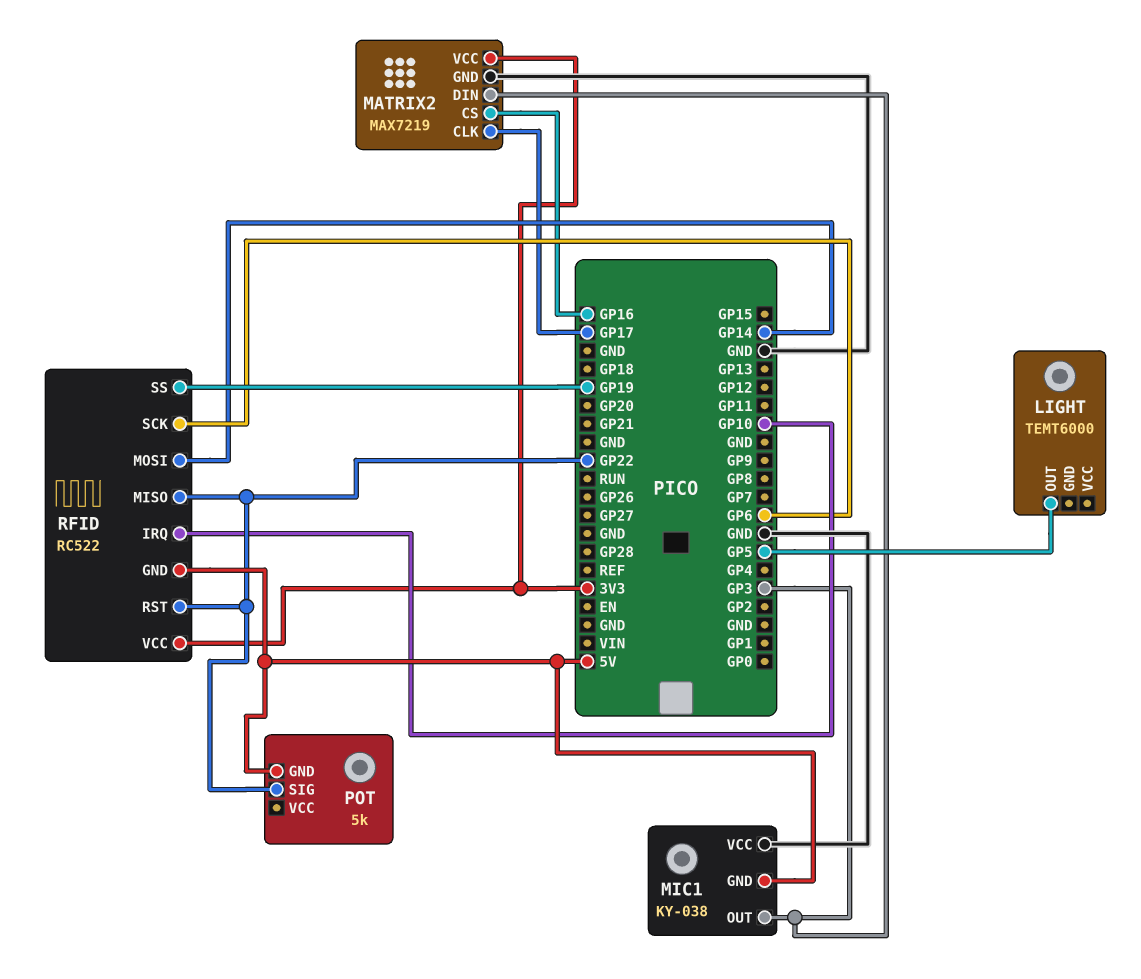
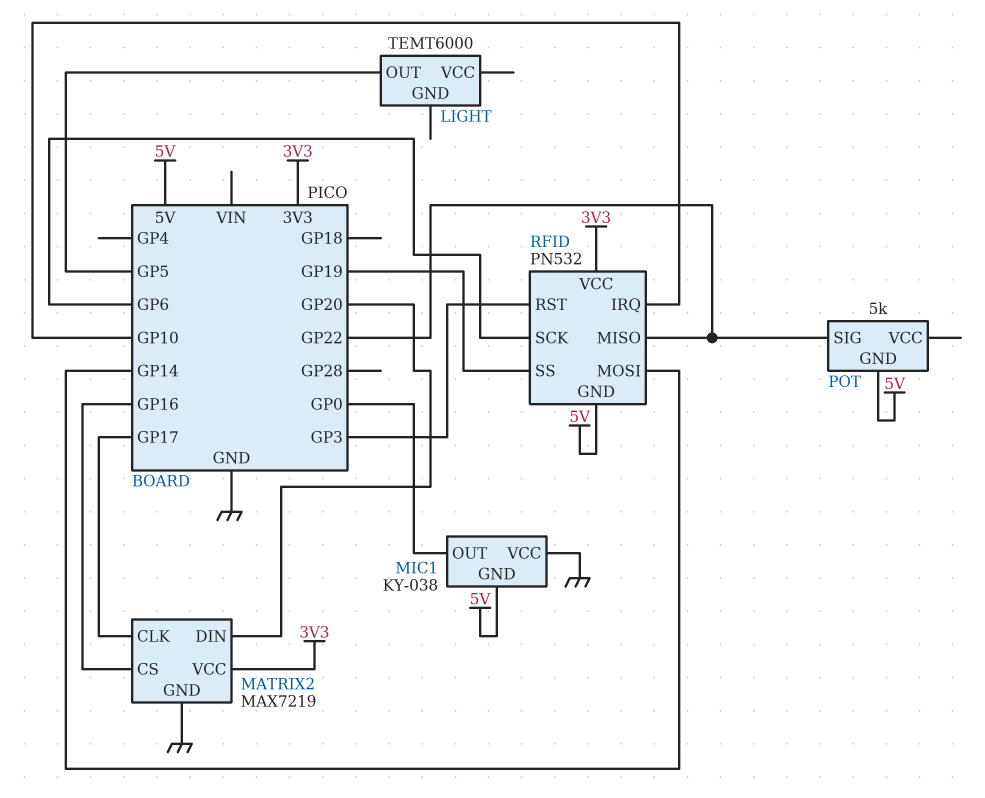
MATRIX2 pin DIN: GP3 -> GP20
MIC1 pin OUT: GP3 -> GP0
RFID: RC522 -> PN532
RFID pin RST: GP22 -> GP3

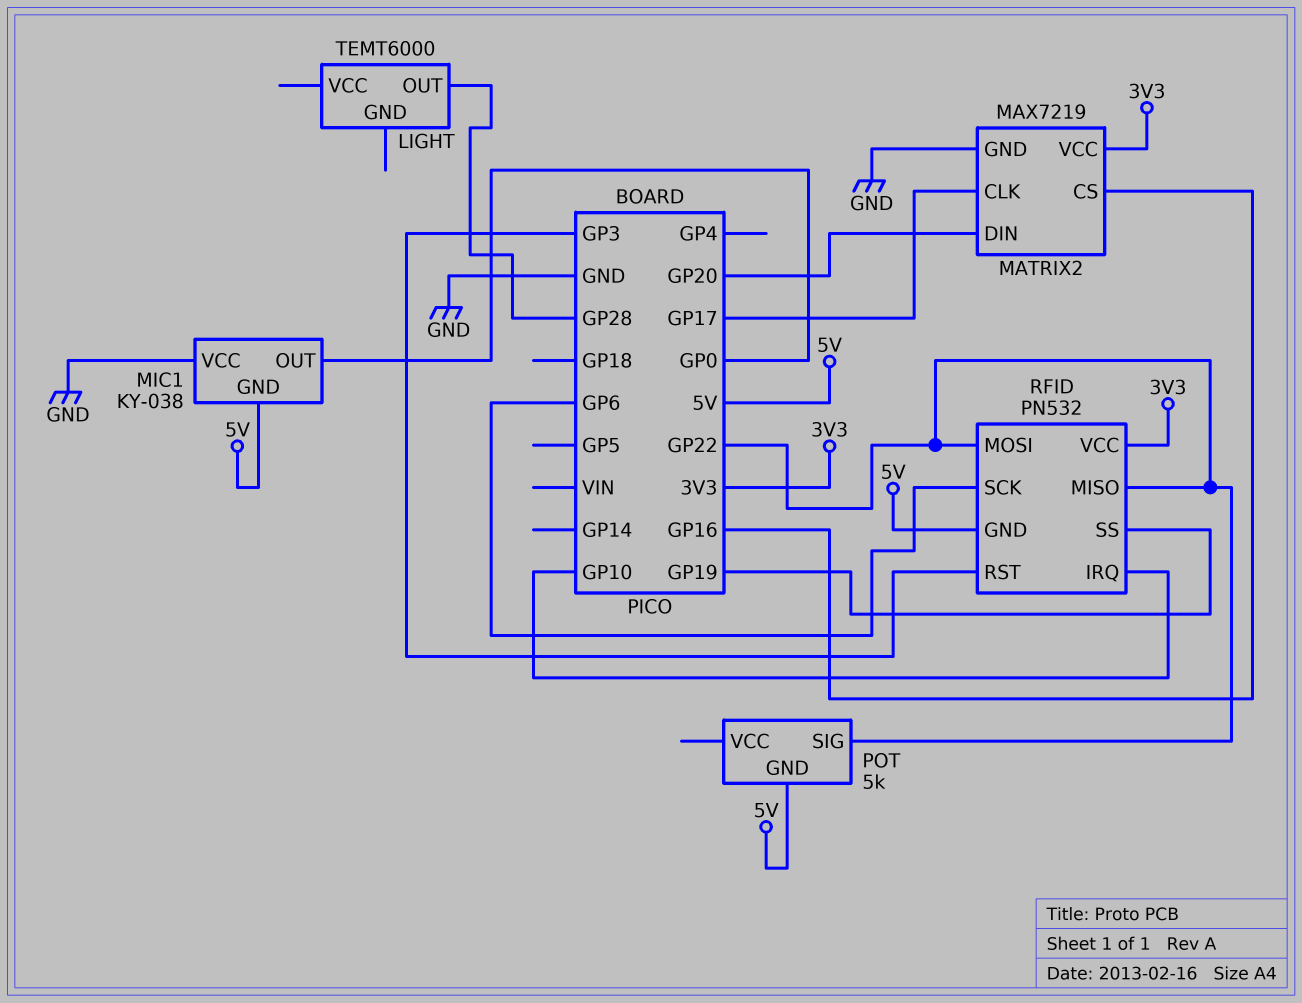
LIGHT pin OUT: GP5 -> GP28
RFID pin MOSI: GP14 -> GP22

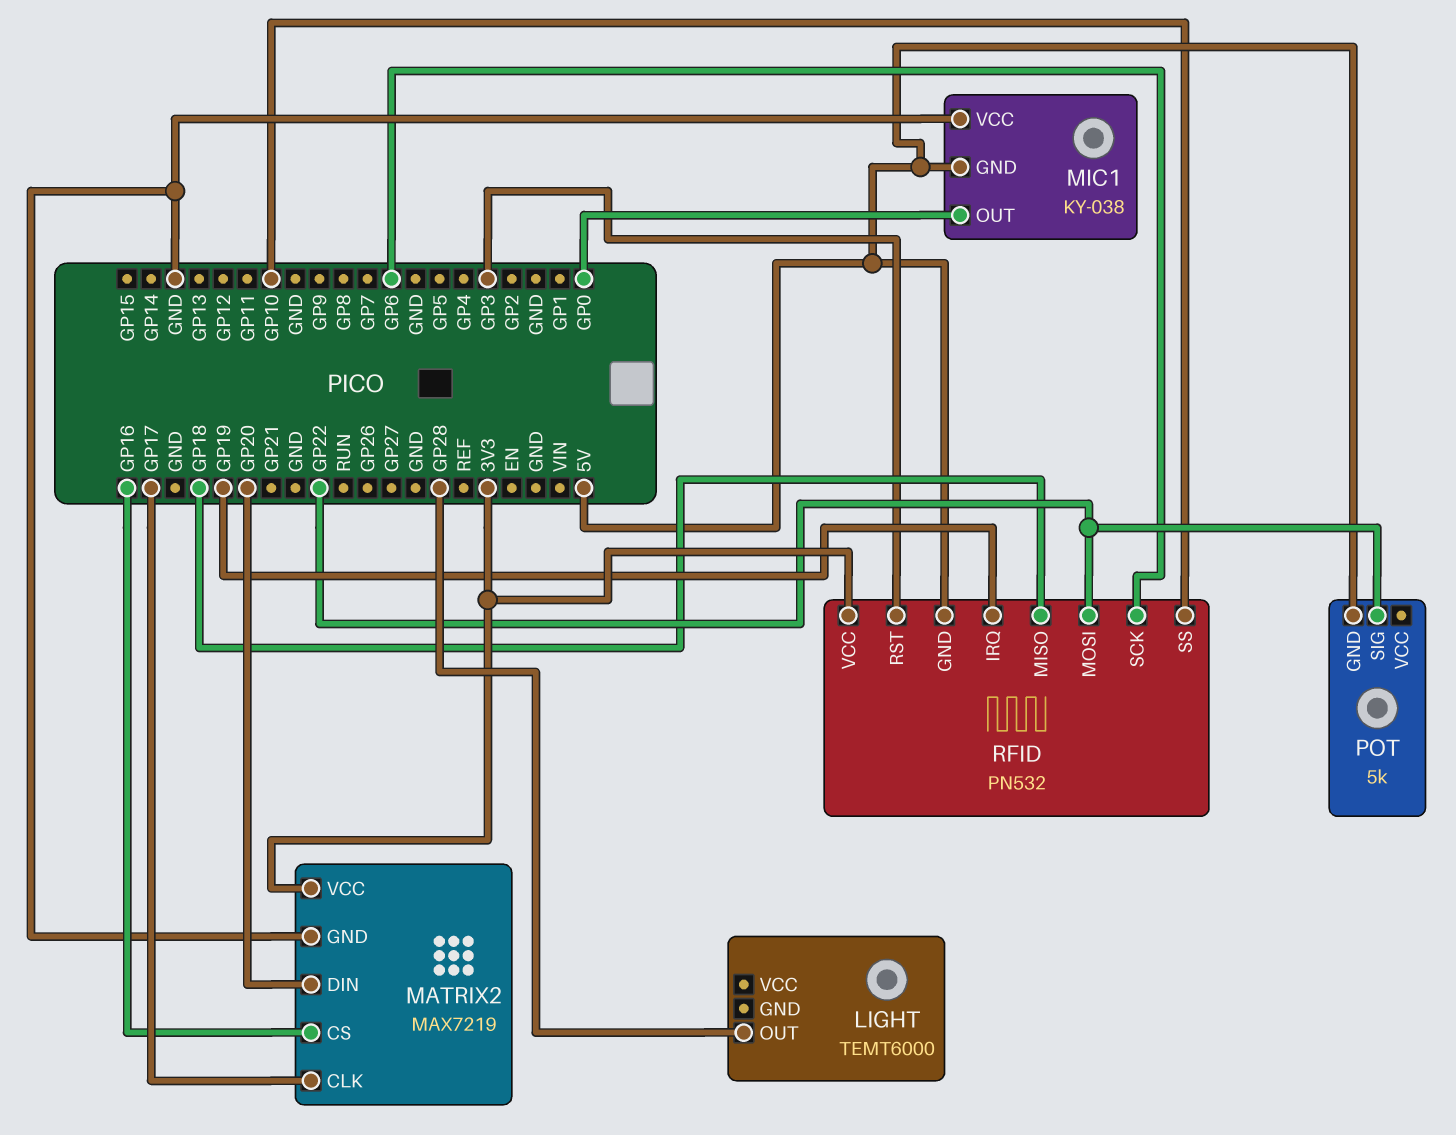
RFID pin IRQ: GP10 -> GP19
RFID pin MISO: GP22 -> GP18
RFID pin SS: GP19 -> GP10

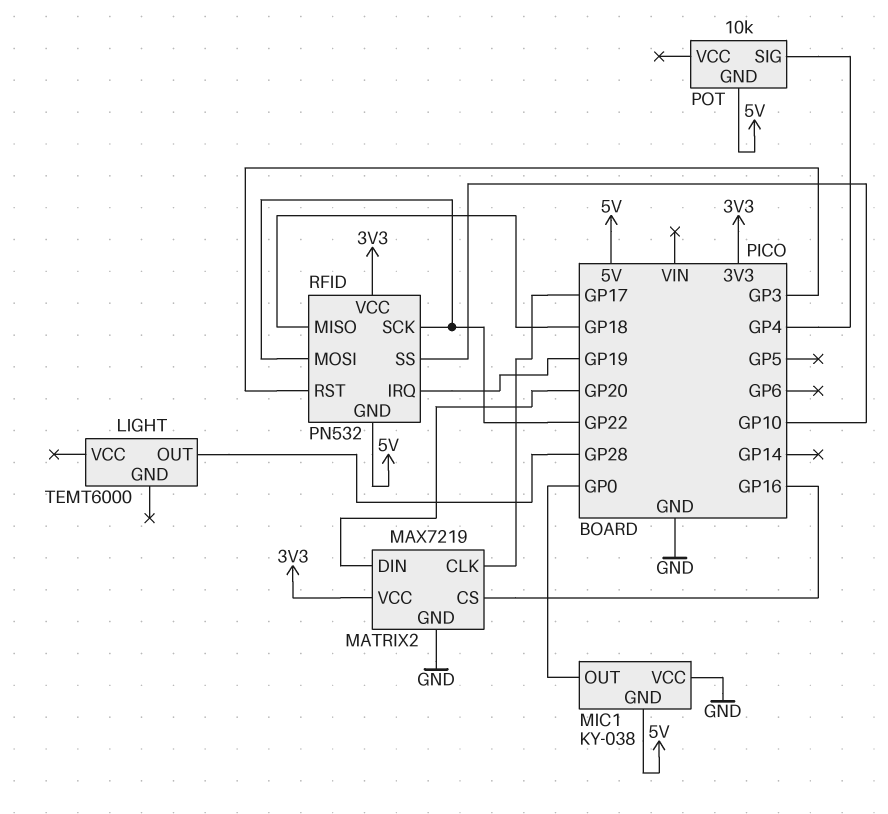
POT: 5k -> 10k
POT pin SIG: GP22 -> GP4
RFID pin SCK: GP6 -> GP22

